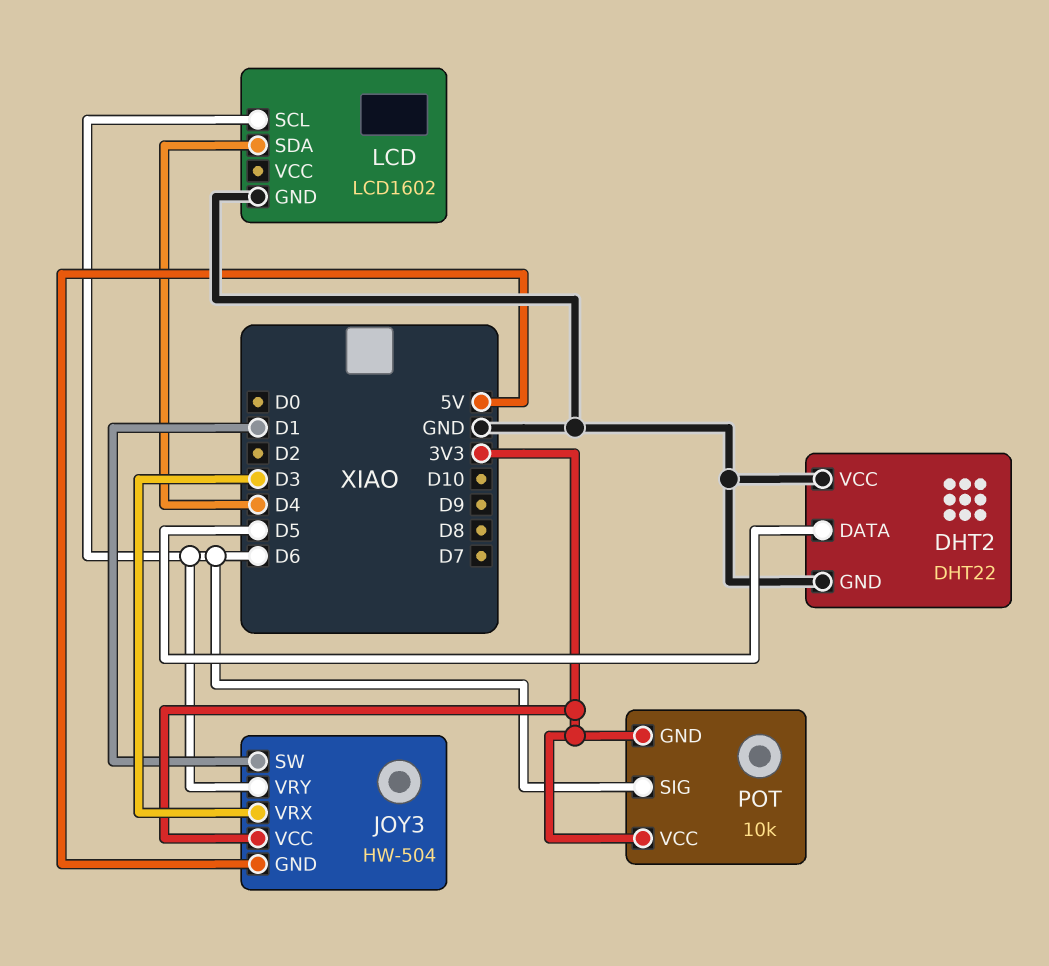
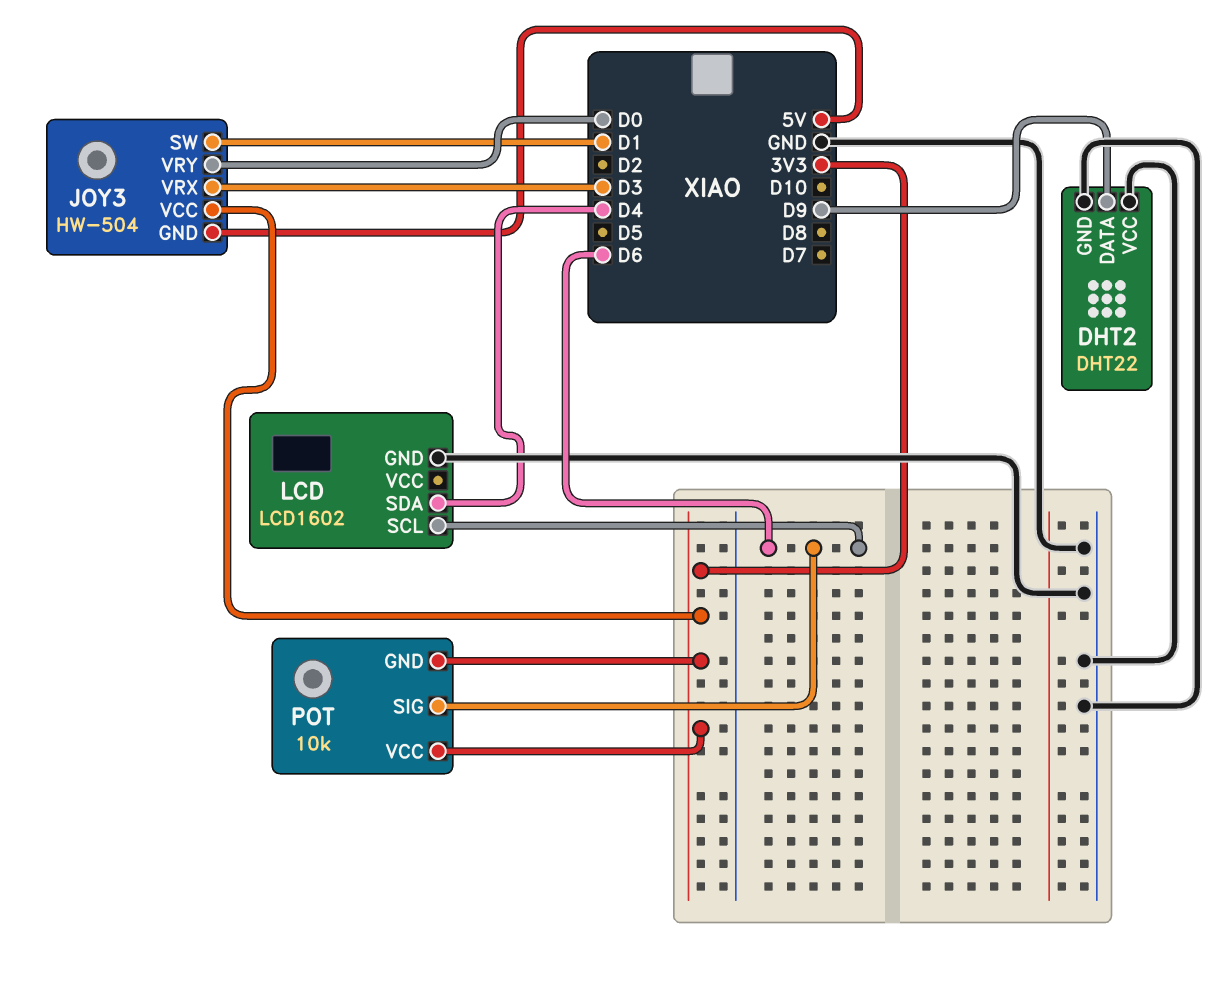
DHT2 pin DATA: D5 -> D9
JOY3 pin VRY: D6 -> D0

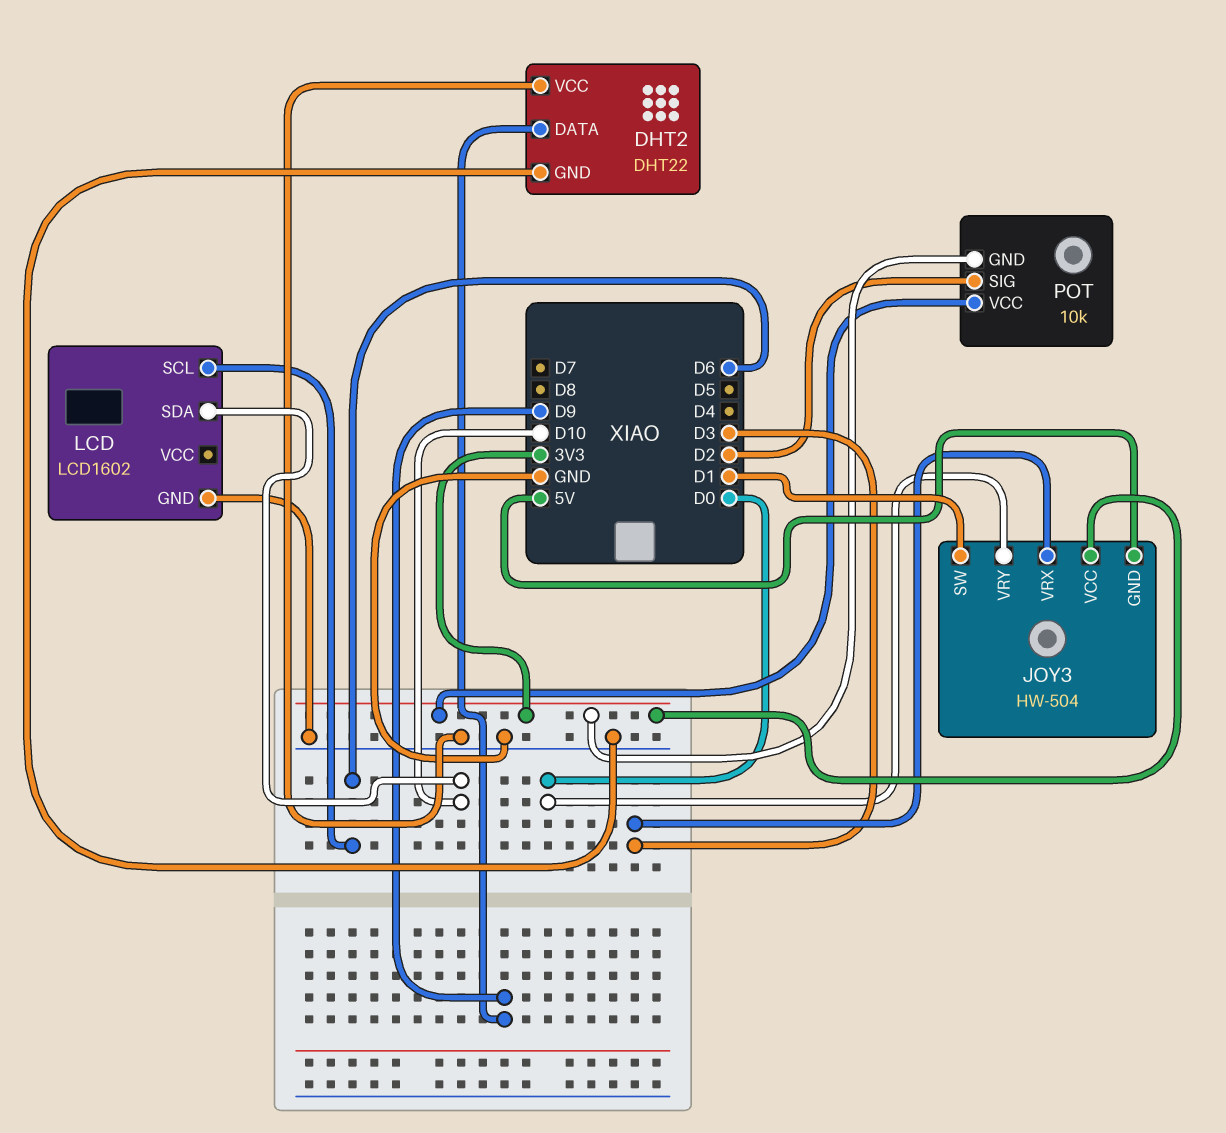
LCD pin SDA: D4 -> D10
POT pin SIG: D6 -> D2

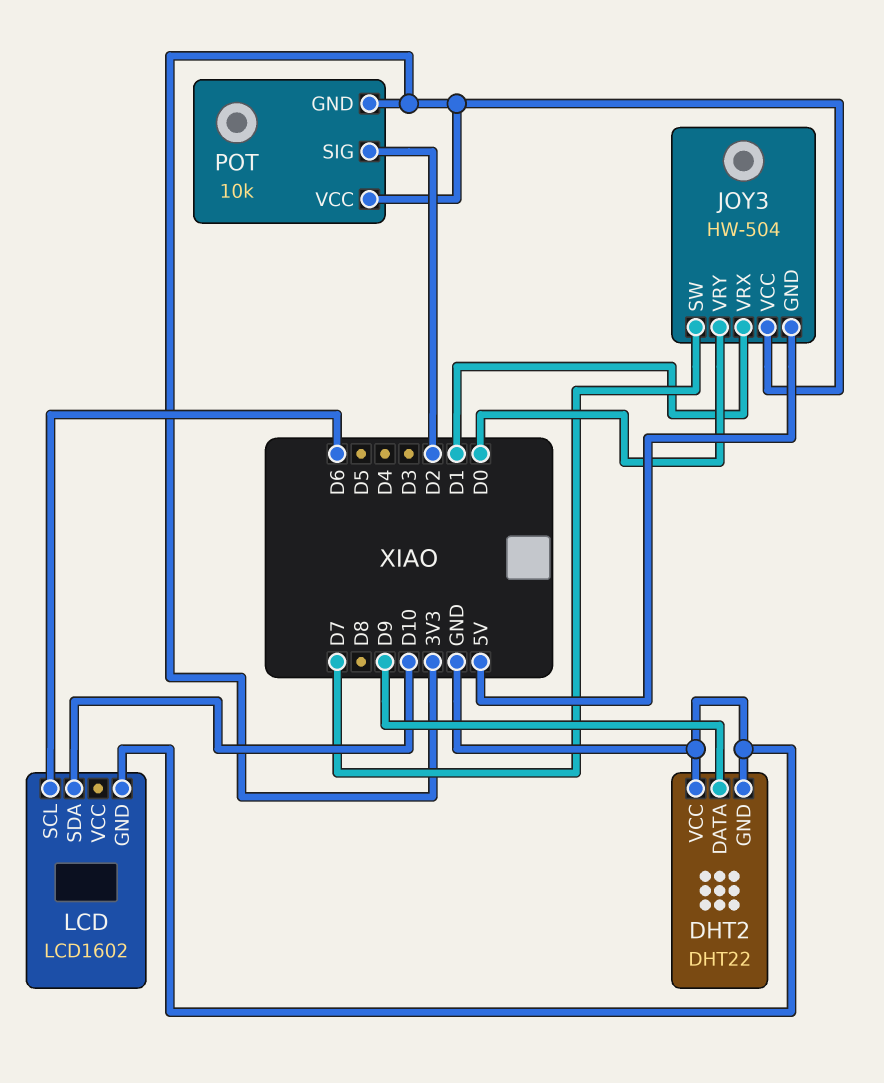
JOY3 pin SW: D1 -> D7
JOY3 pin VRX: D3 -> D1

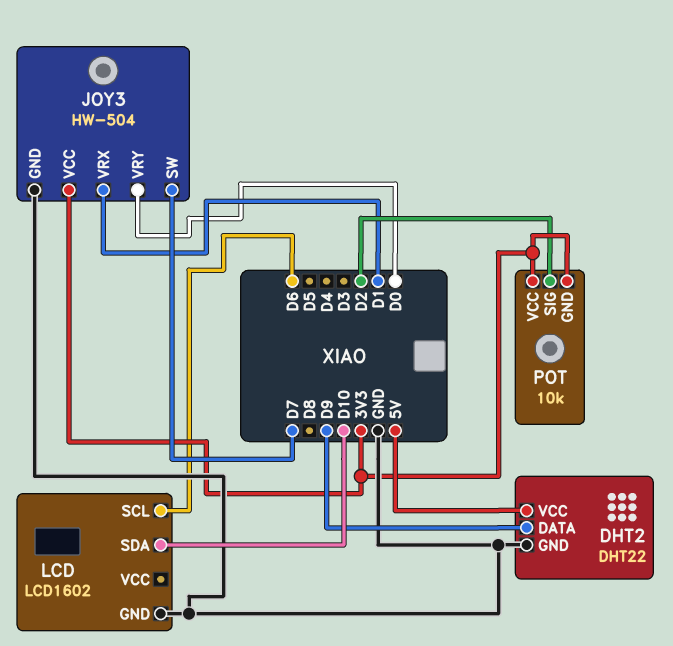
DHT2 pin VCC: GND -> 5V
JOY3 pin GND: 5V -> GND

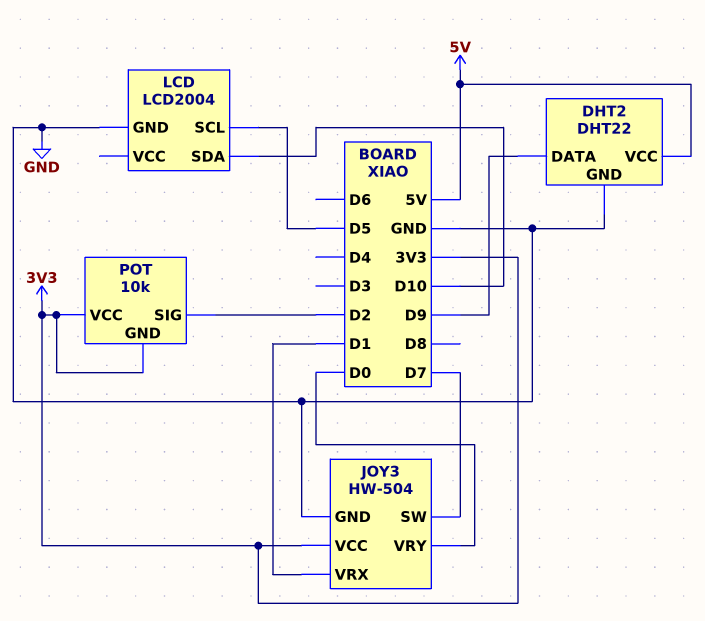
LCD: LCD1602 -> LCD2004
LCD pin SCL: D6 -> D5

